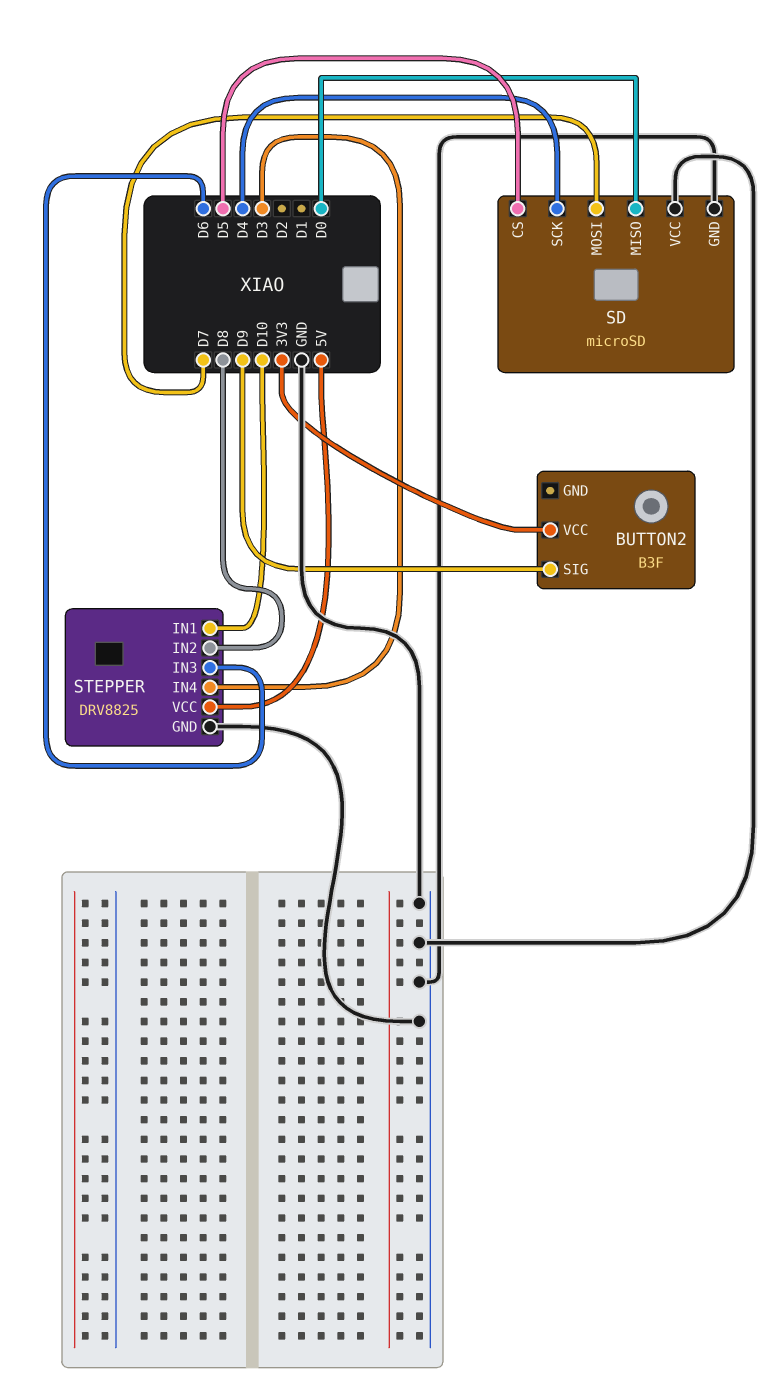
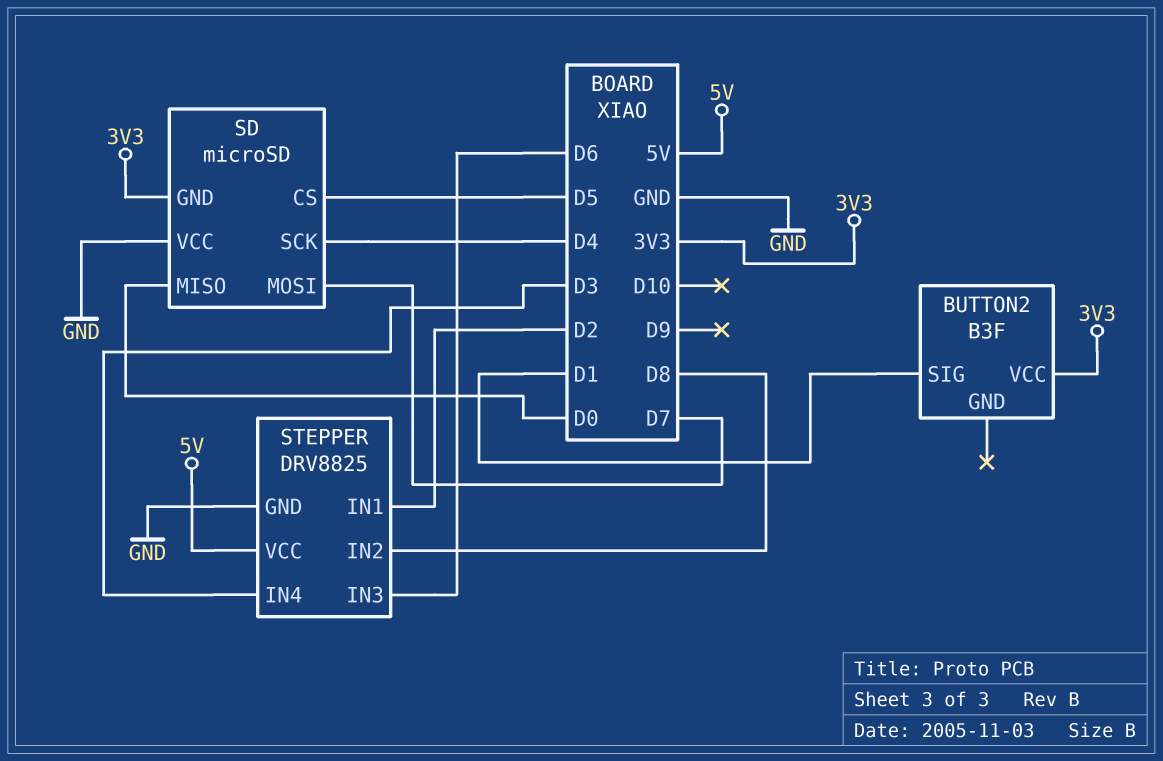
BUTTON2 pin SIG: D9 -> D1
SD pin GND: GND -> 3V3
STEPPER pin IN1: D10 -> D2

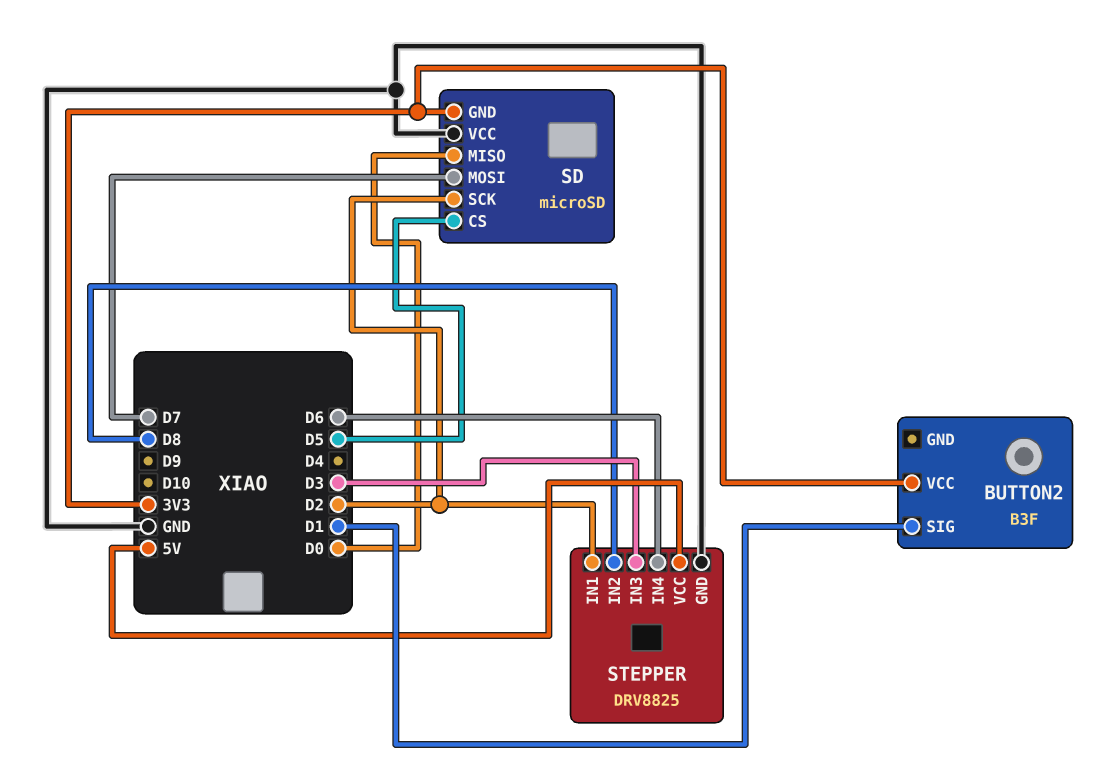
SD pin SCK: D4 -> D2
STEPPER pin IN3: D6 -> D3
STEPPER pin IN4: D3 -> D6

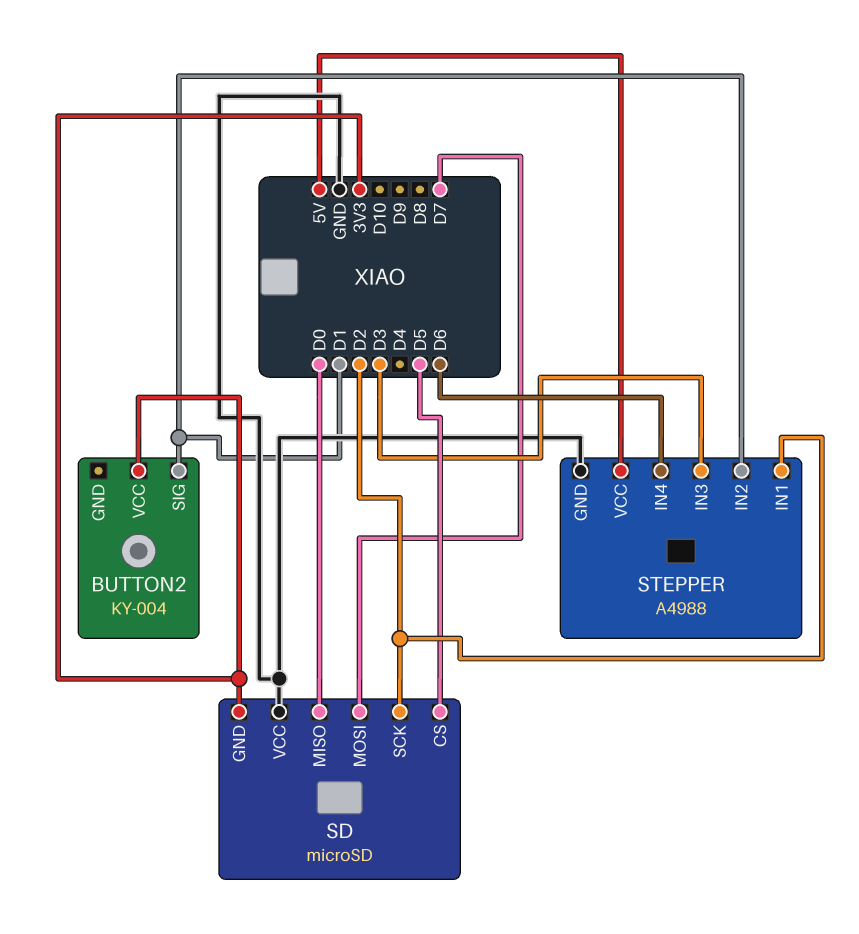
BUTTON2: B3F -> KY-004
STEPPER: DRV8825 -> A4988
STEPPER pin IN2: D8 -> D1

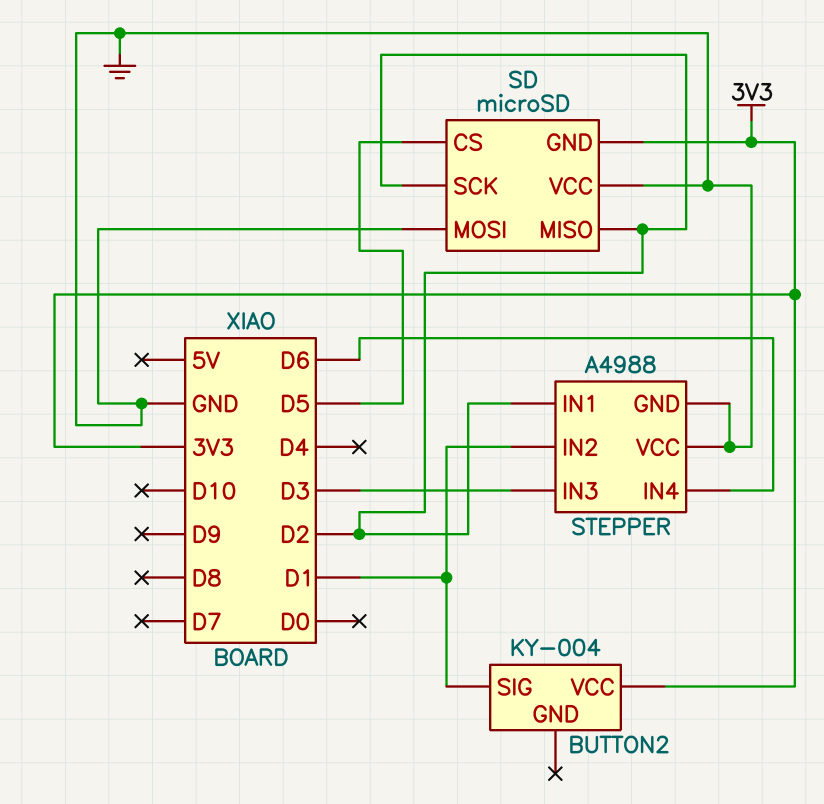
SD pin MISO: D0 -> D2
SD pin MOSI: D7 -> GND
STEPPER pin VCC: 5V -> GND

